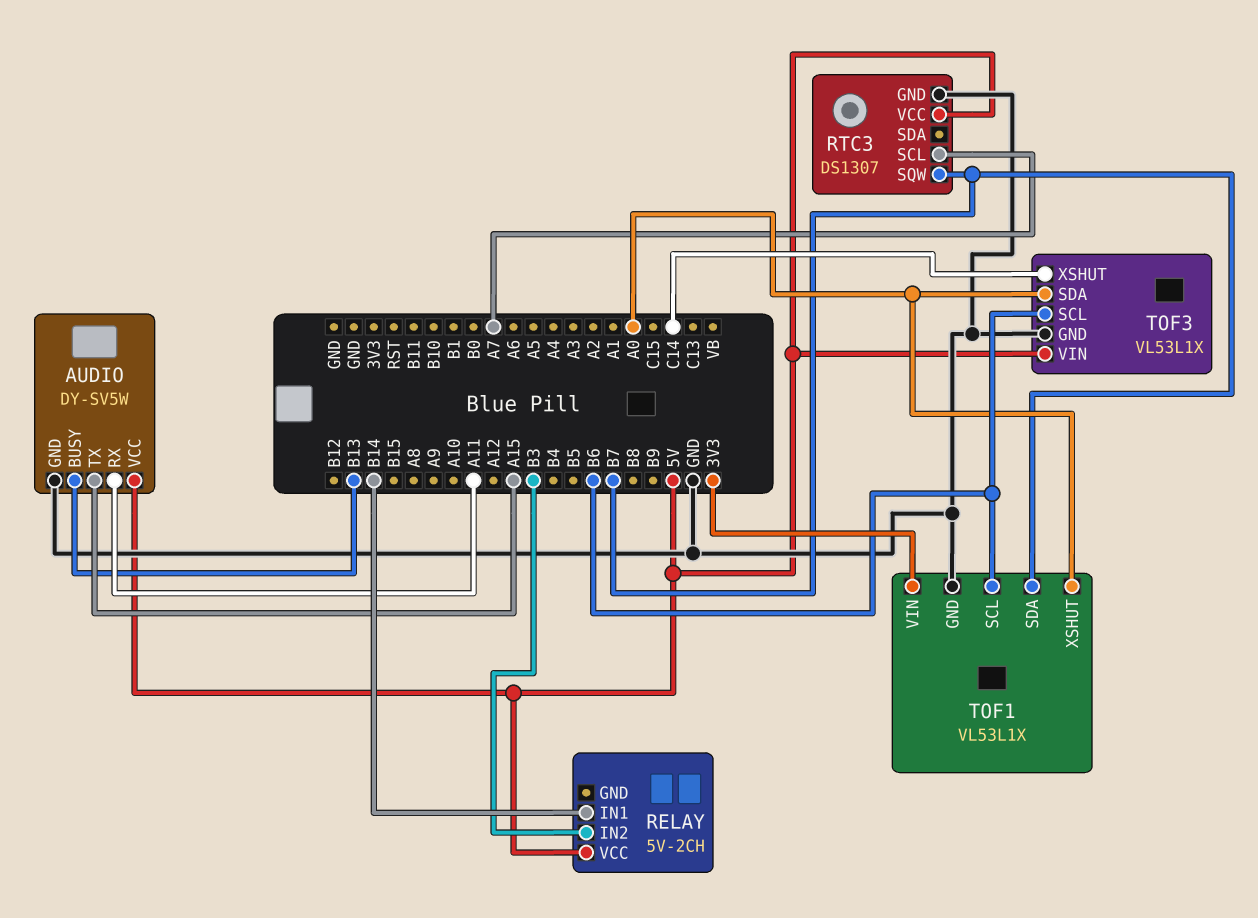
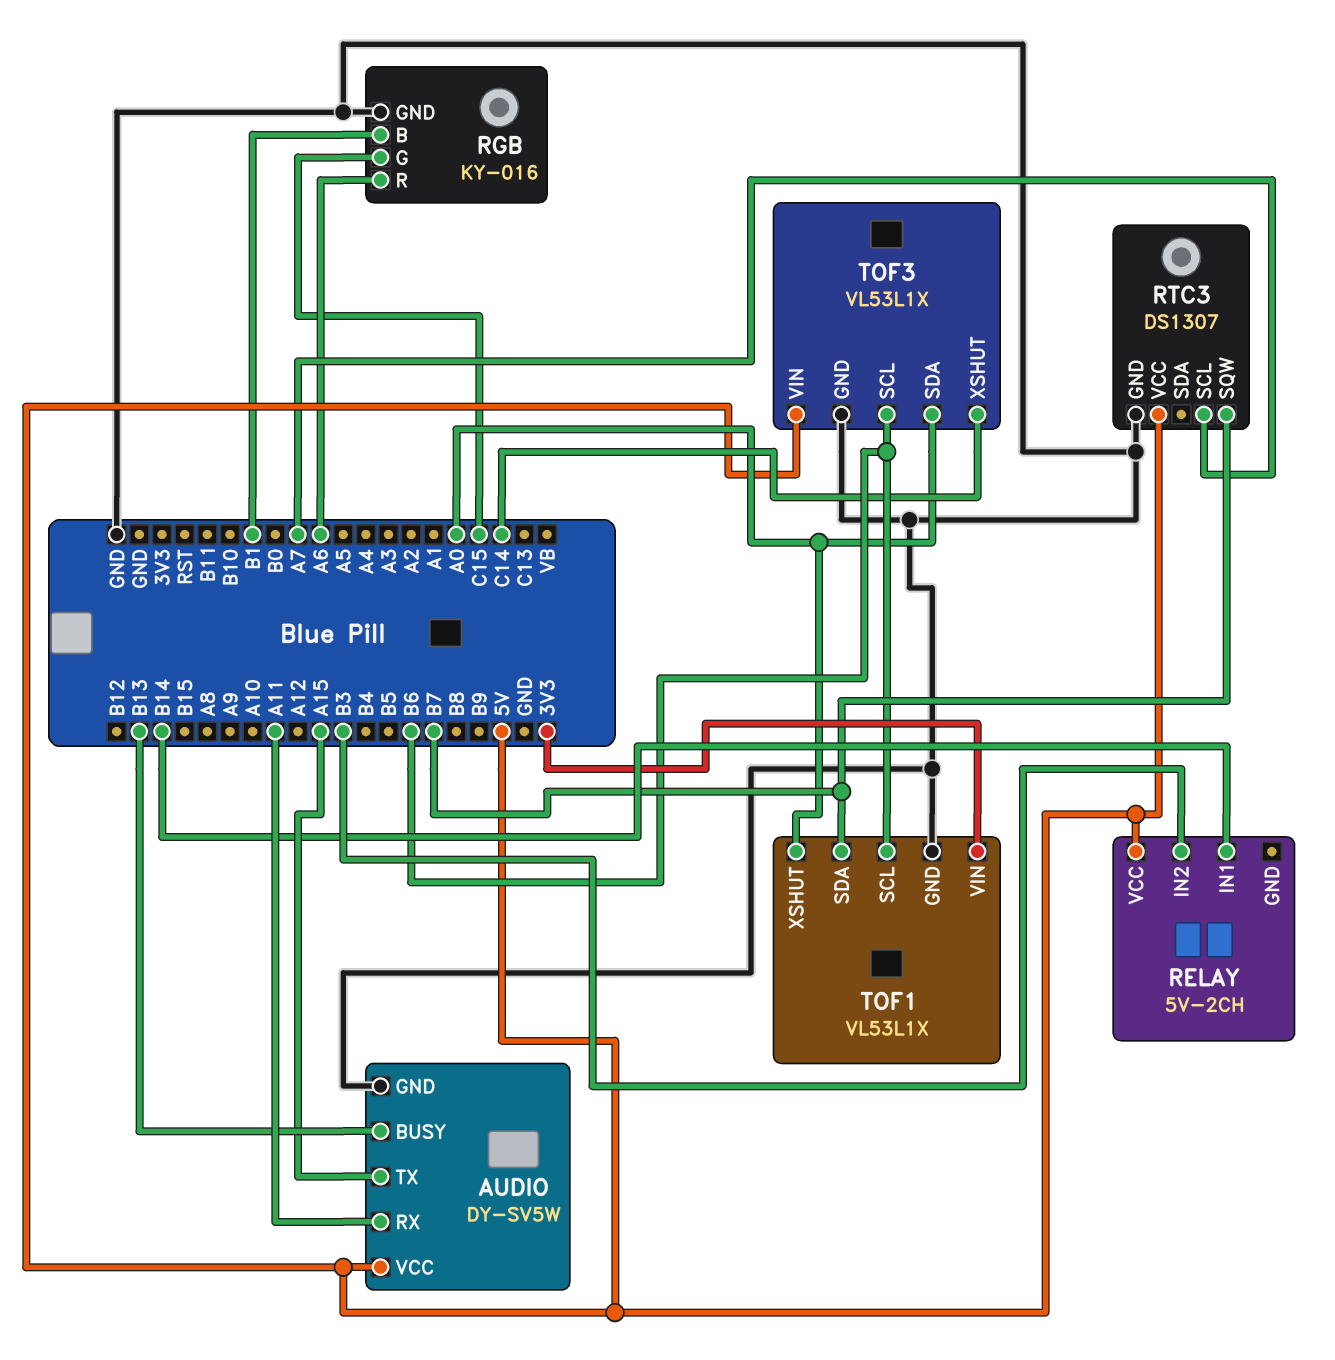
RGB: none -> KY-016
RGB pin B: none -> B1
RGB pin G: none -> C15
RGB pin GND: none -> GND
RGB pin R: none -> A6

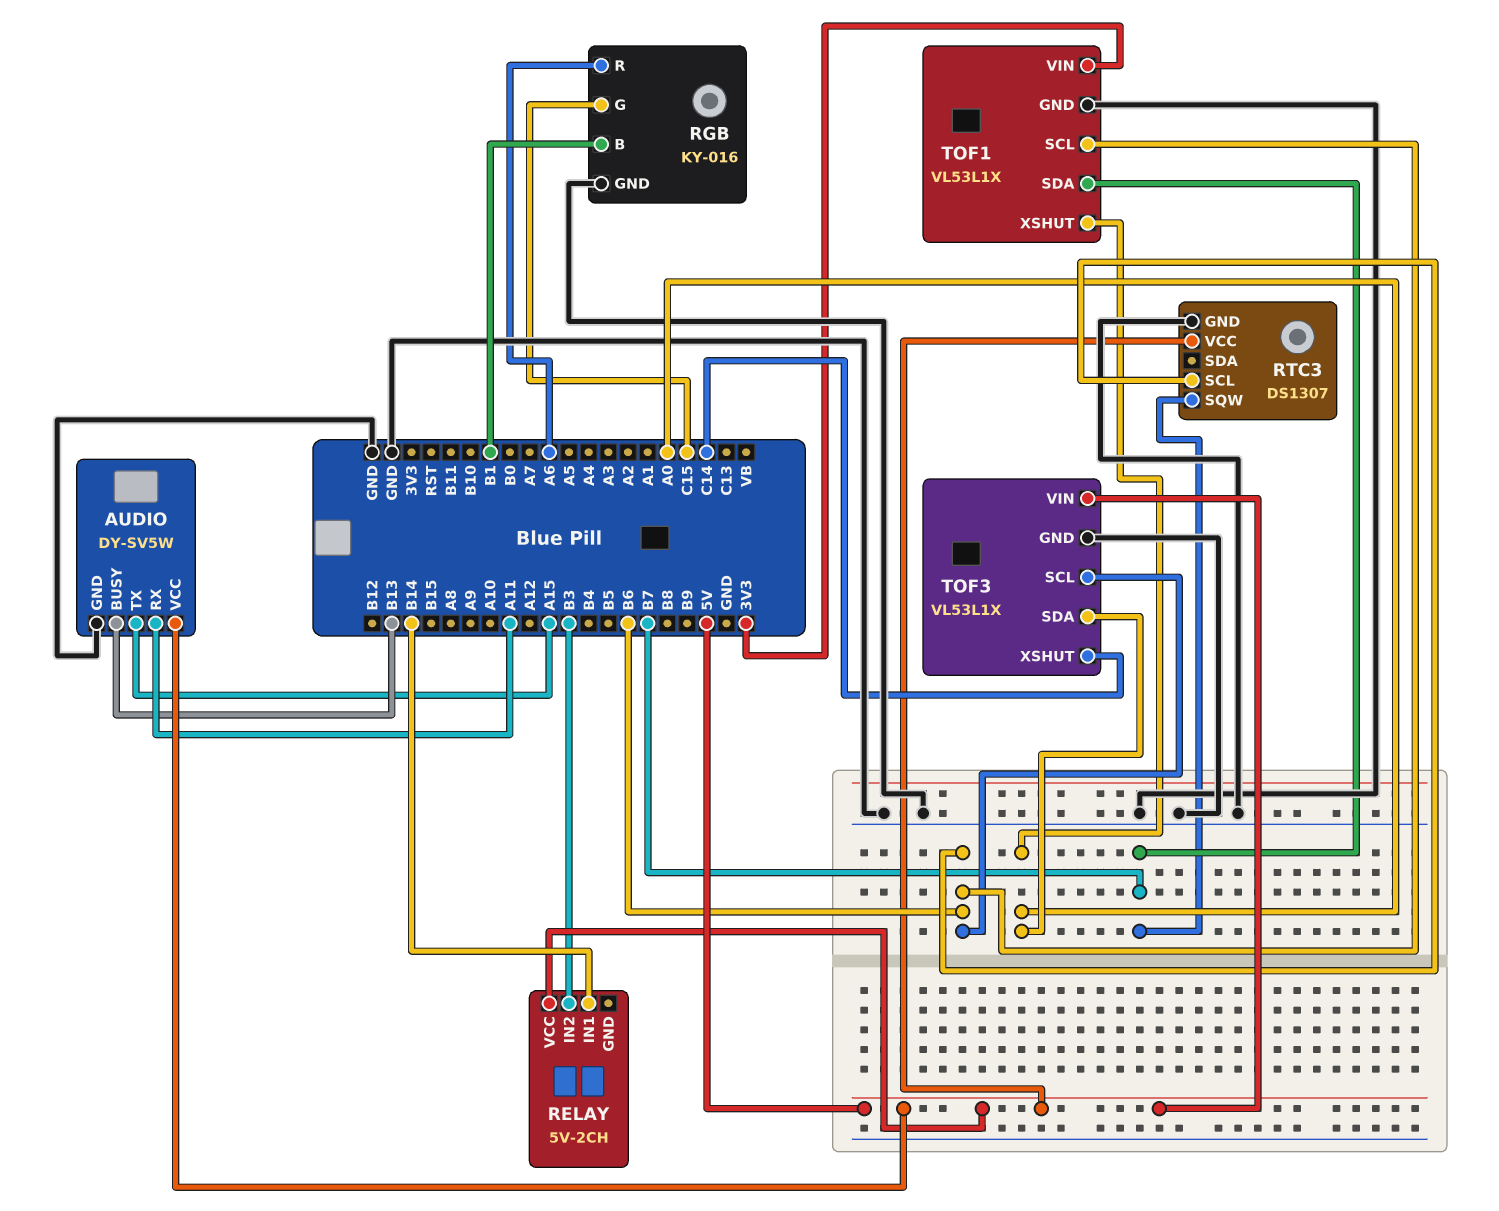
RTC3 pin SCL: A7 -> B6

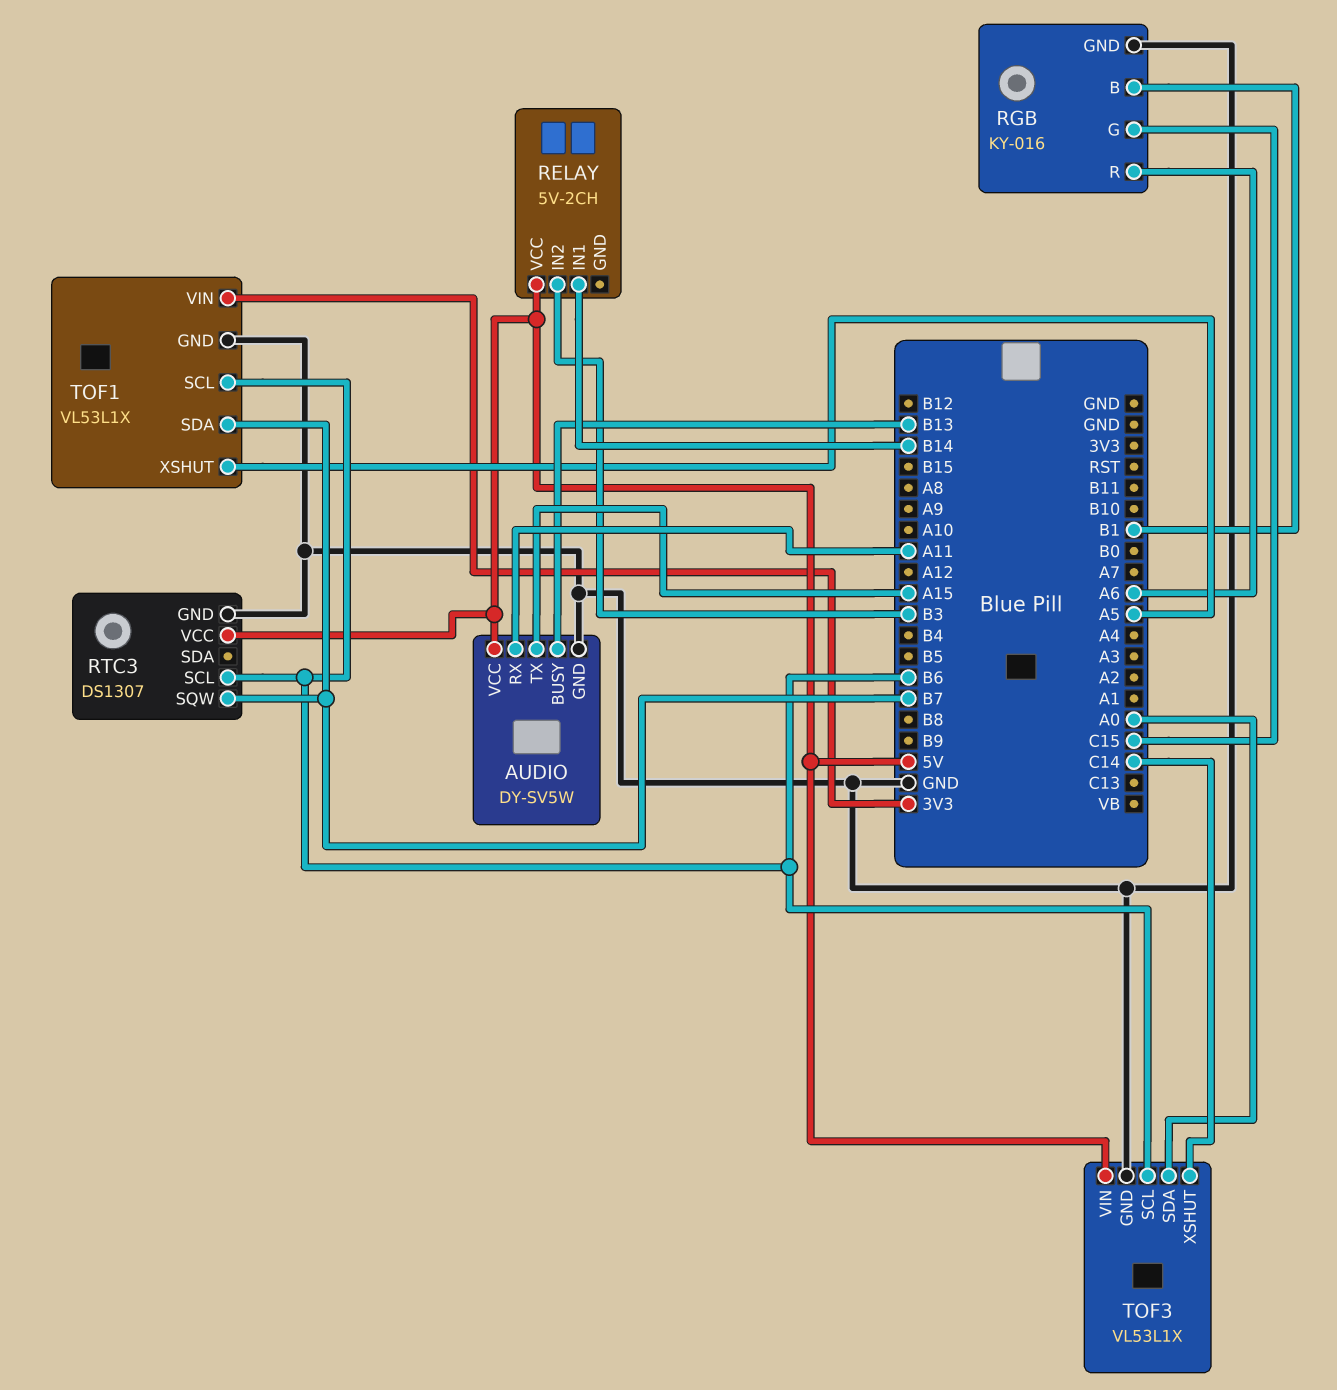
TOF1 pin XSHUT: A0 -> A5

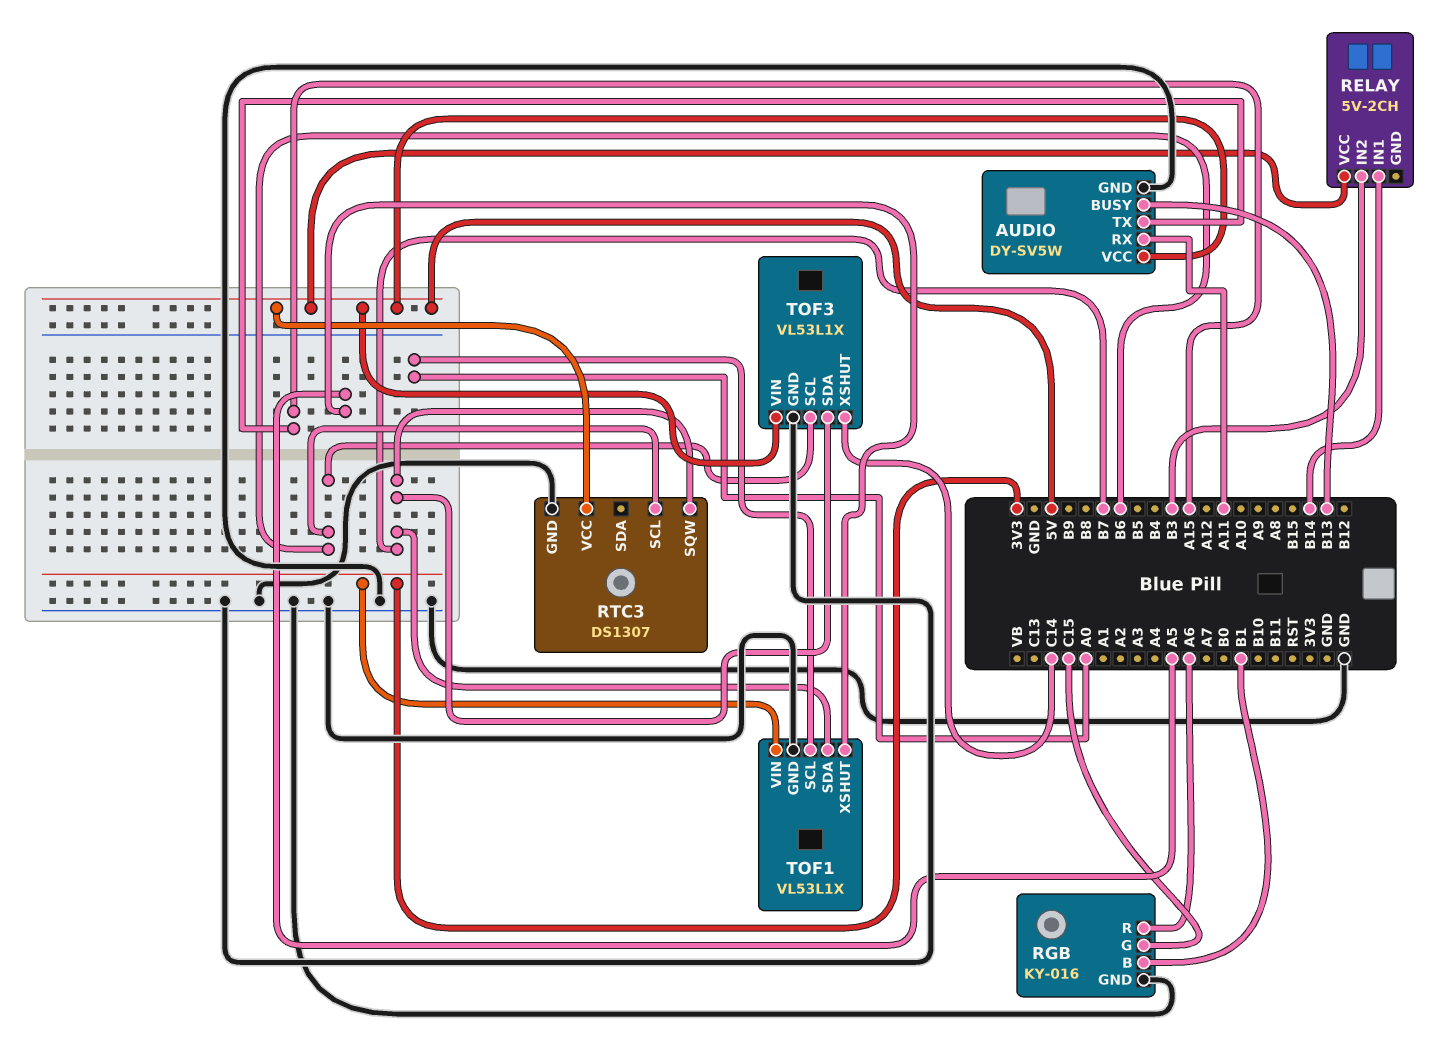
TOF1 pin SCL: B6 -> A0
TOF3 pin SDA: A0 -> B7

